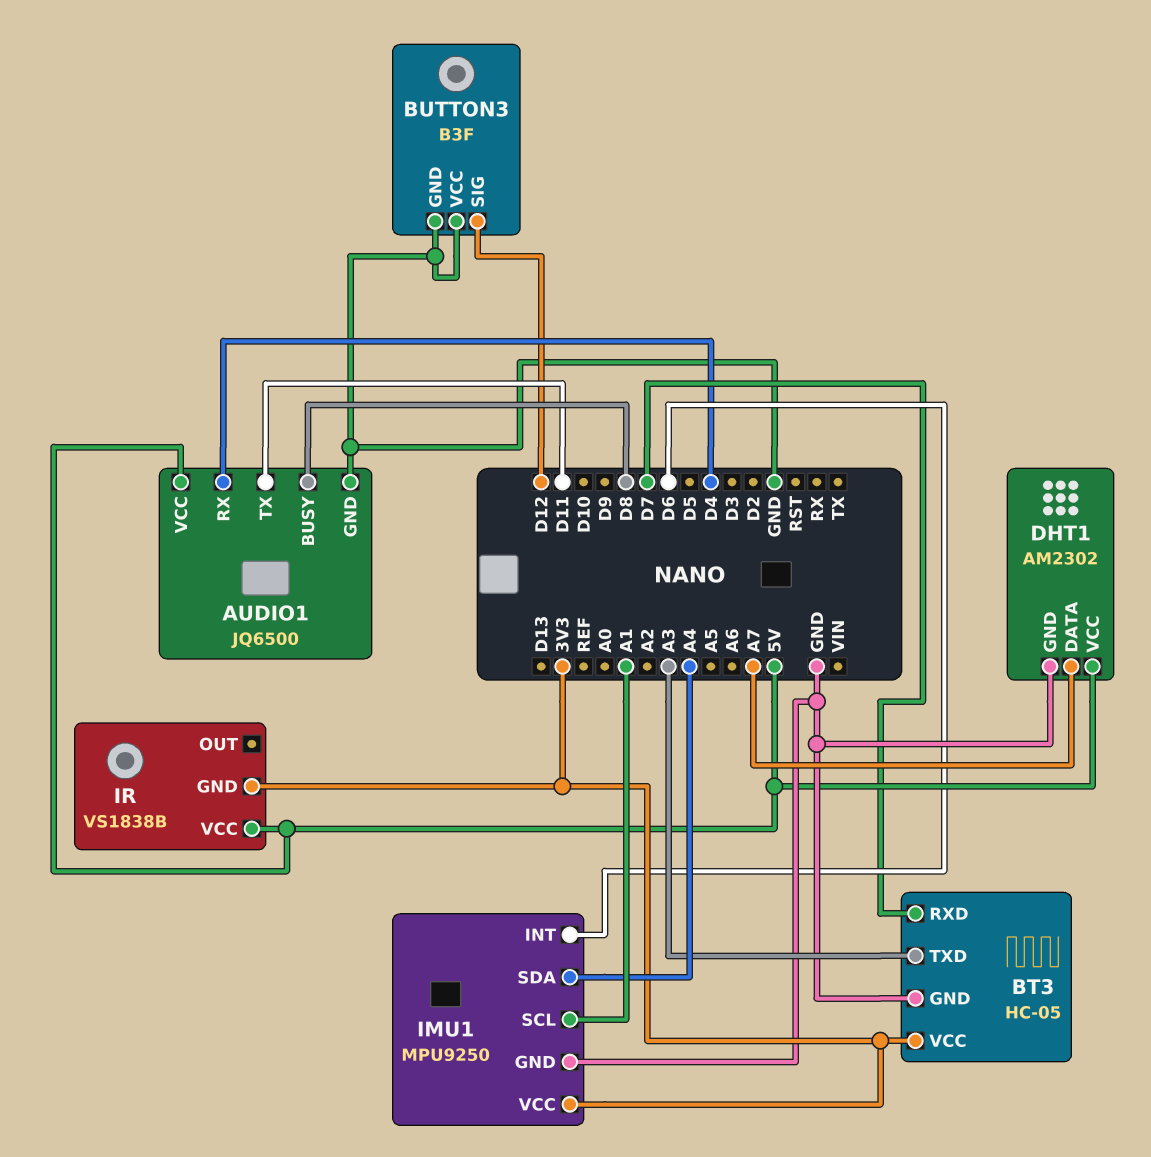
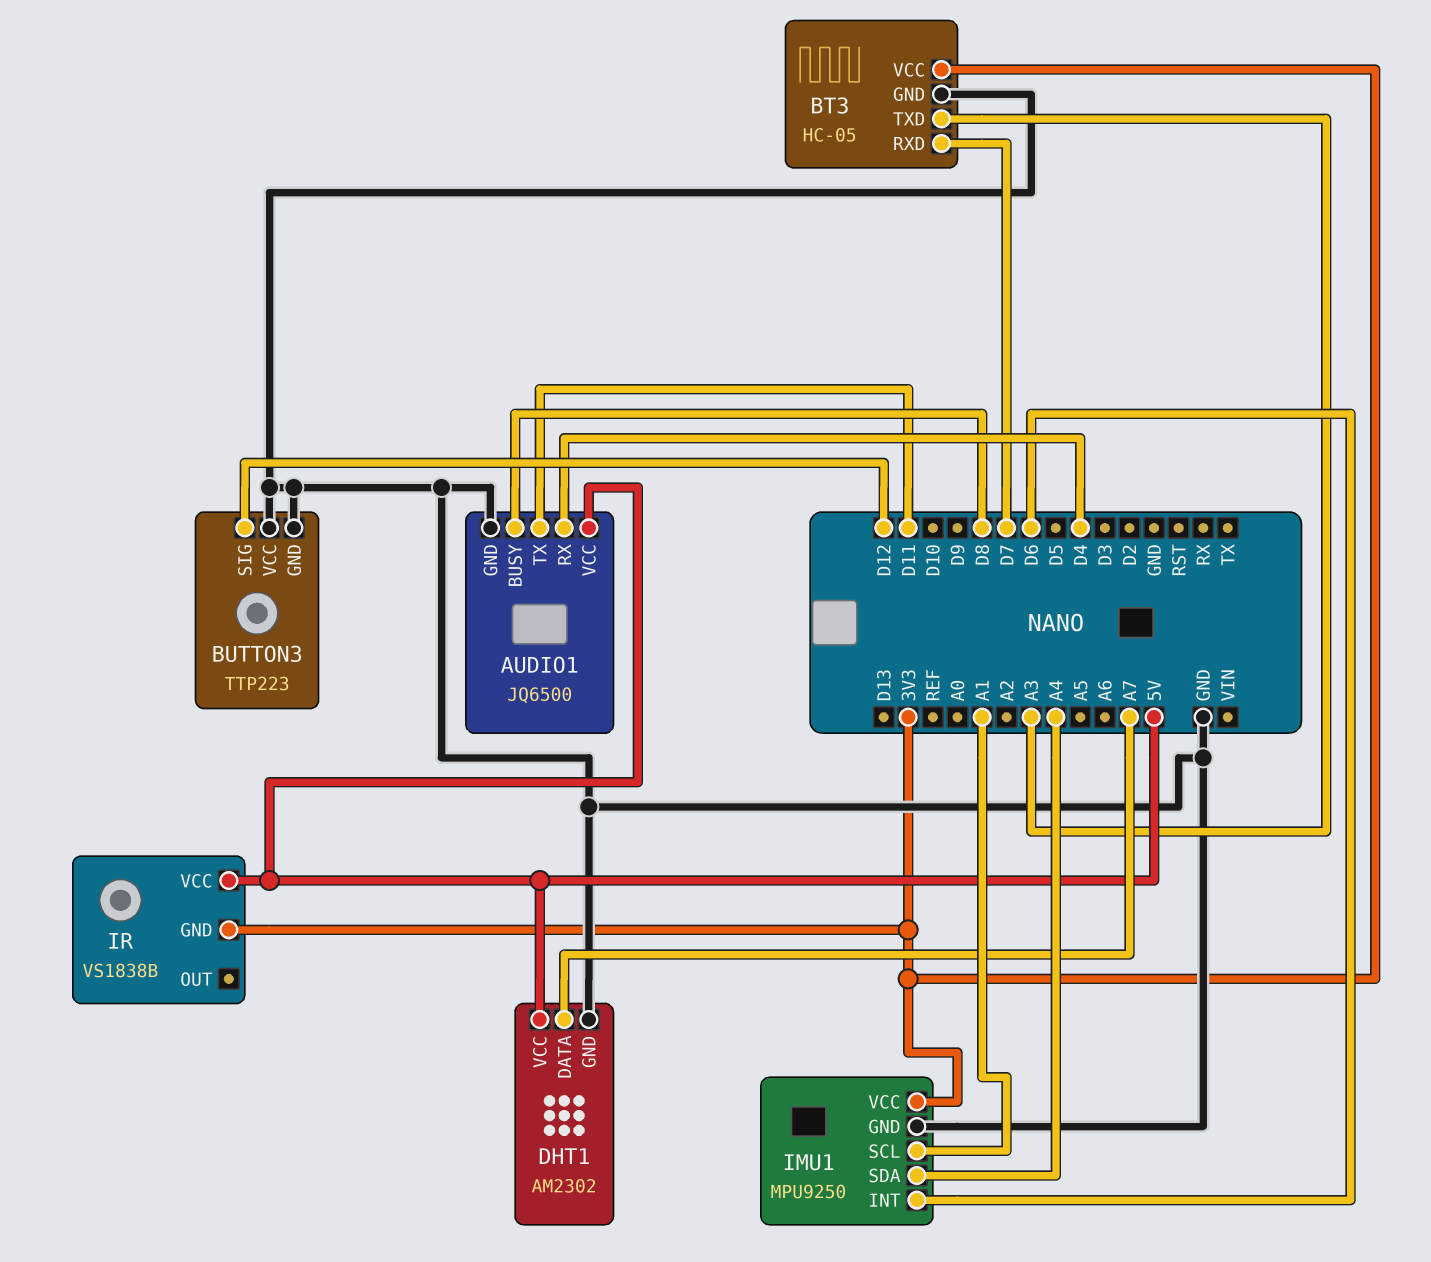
BUTTON3: B3F -> TTP223

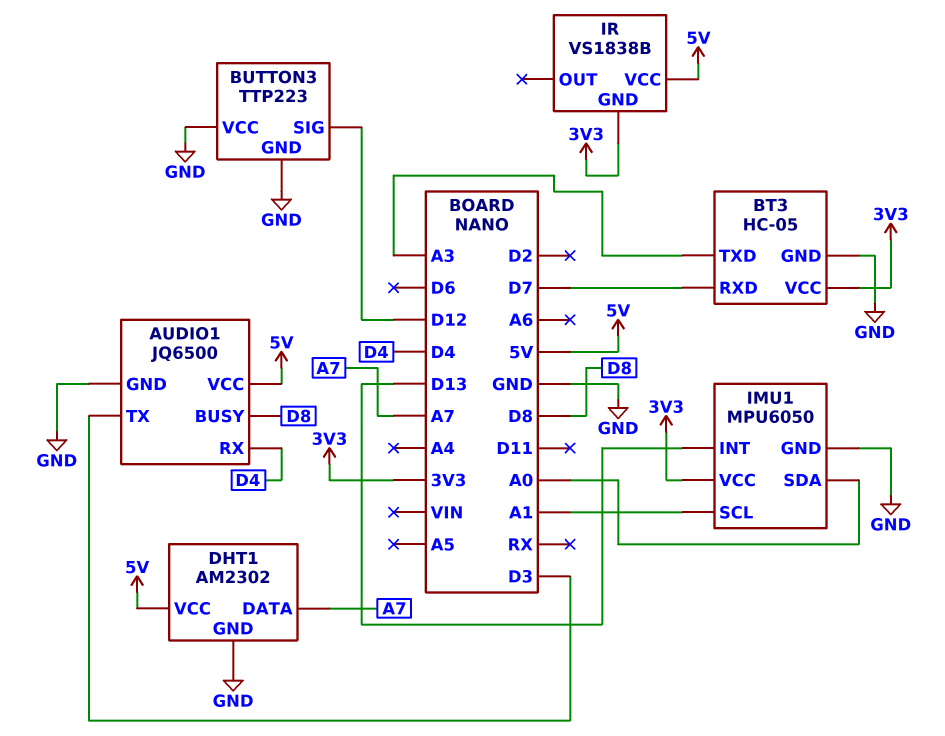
AUDIO1 pin TX: D11 -> D3
IMU1: MPU9250 -> MPU6050
IMU1 pin INT: D6 -> D13
IMU1 pin SDA: A4 -> A0

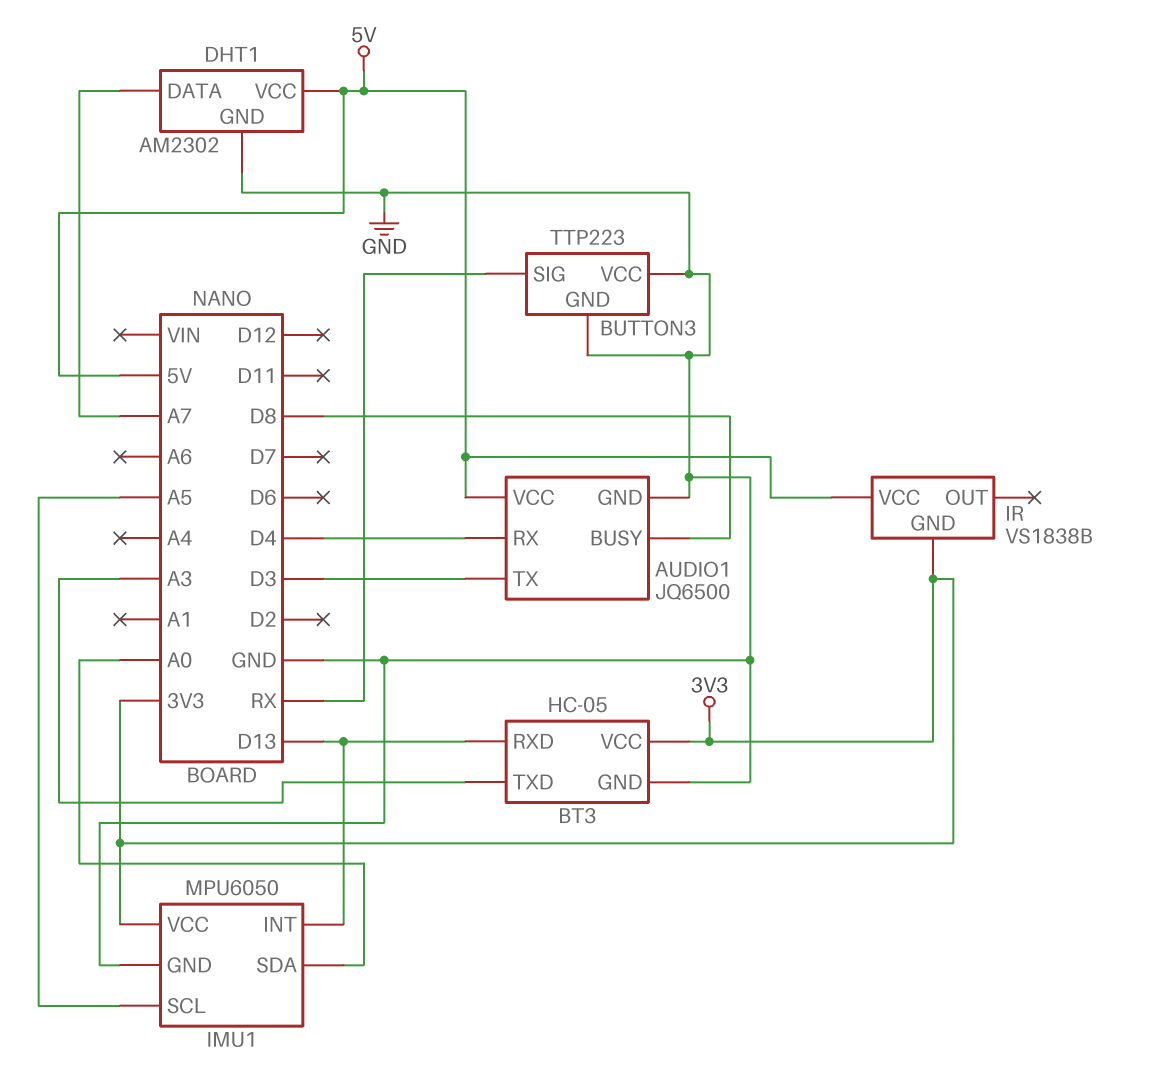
BT3 pin RXD: D7 -> D13
BUTTON3 pin SIG: D12 -> RX
IMU1 pin SCL: A1 -> A5

